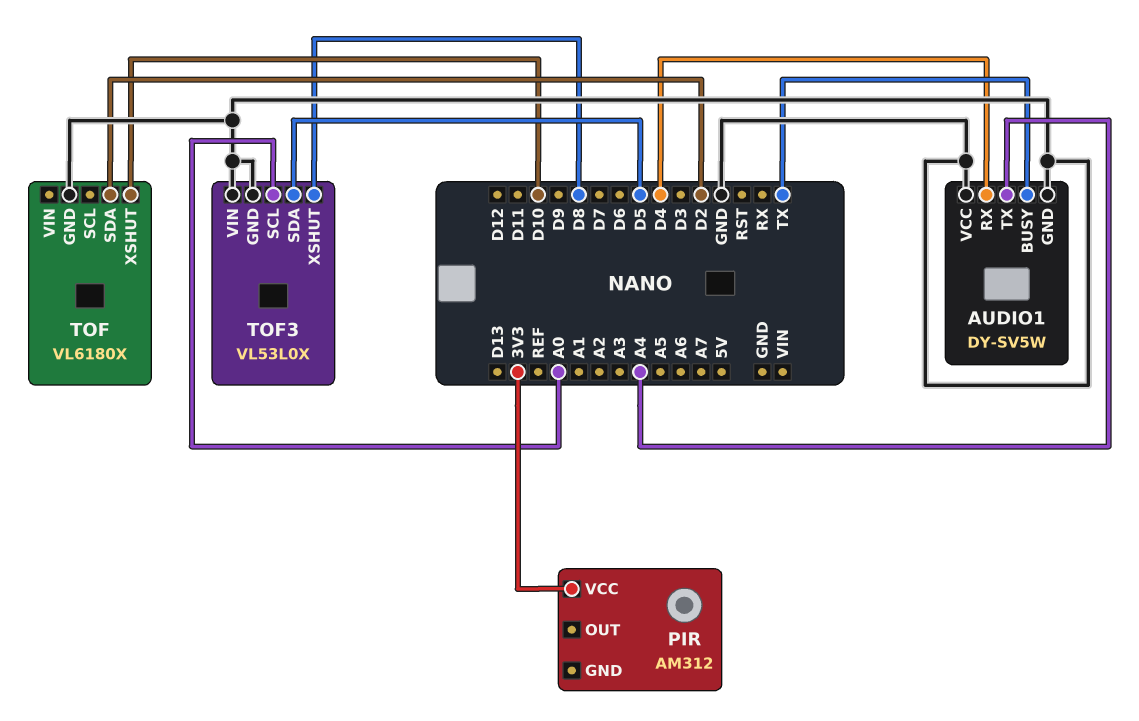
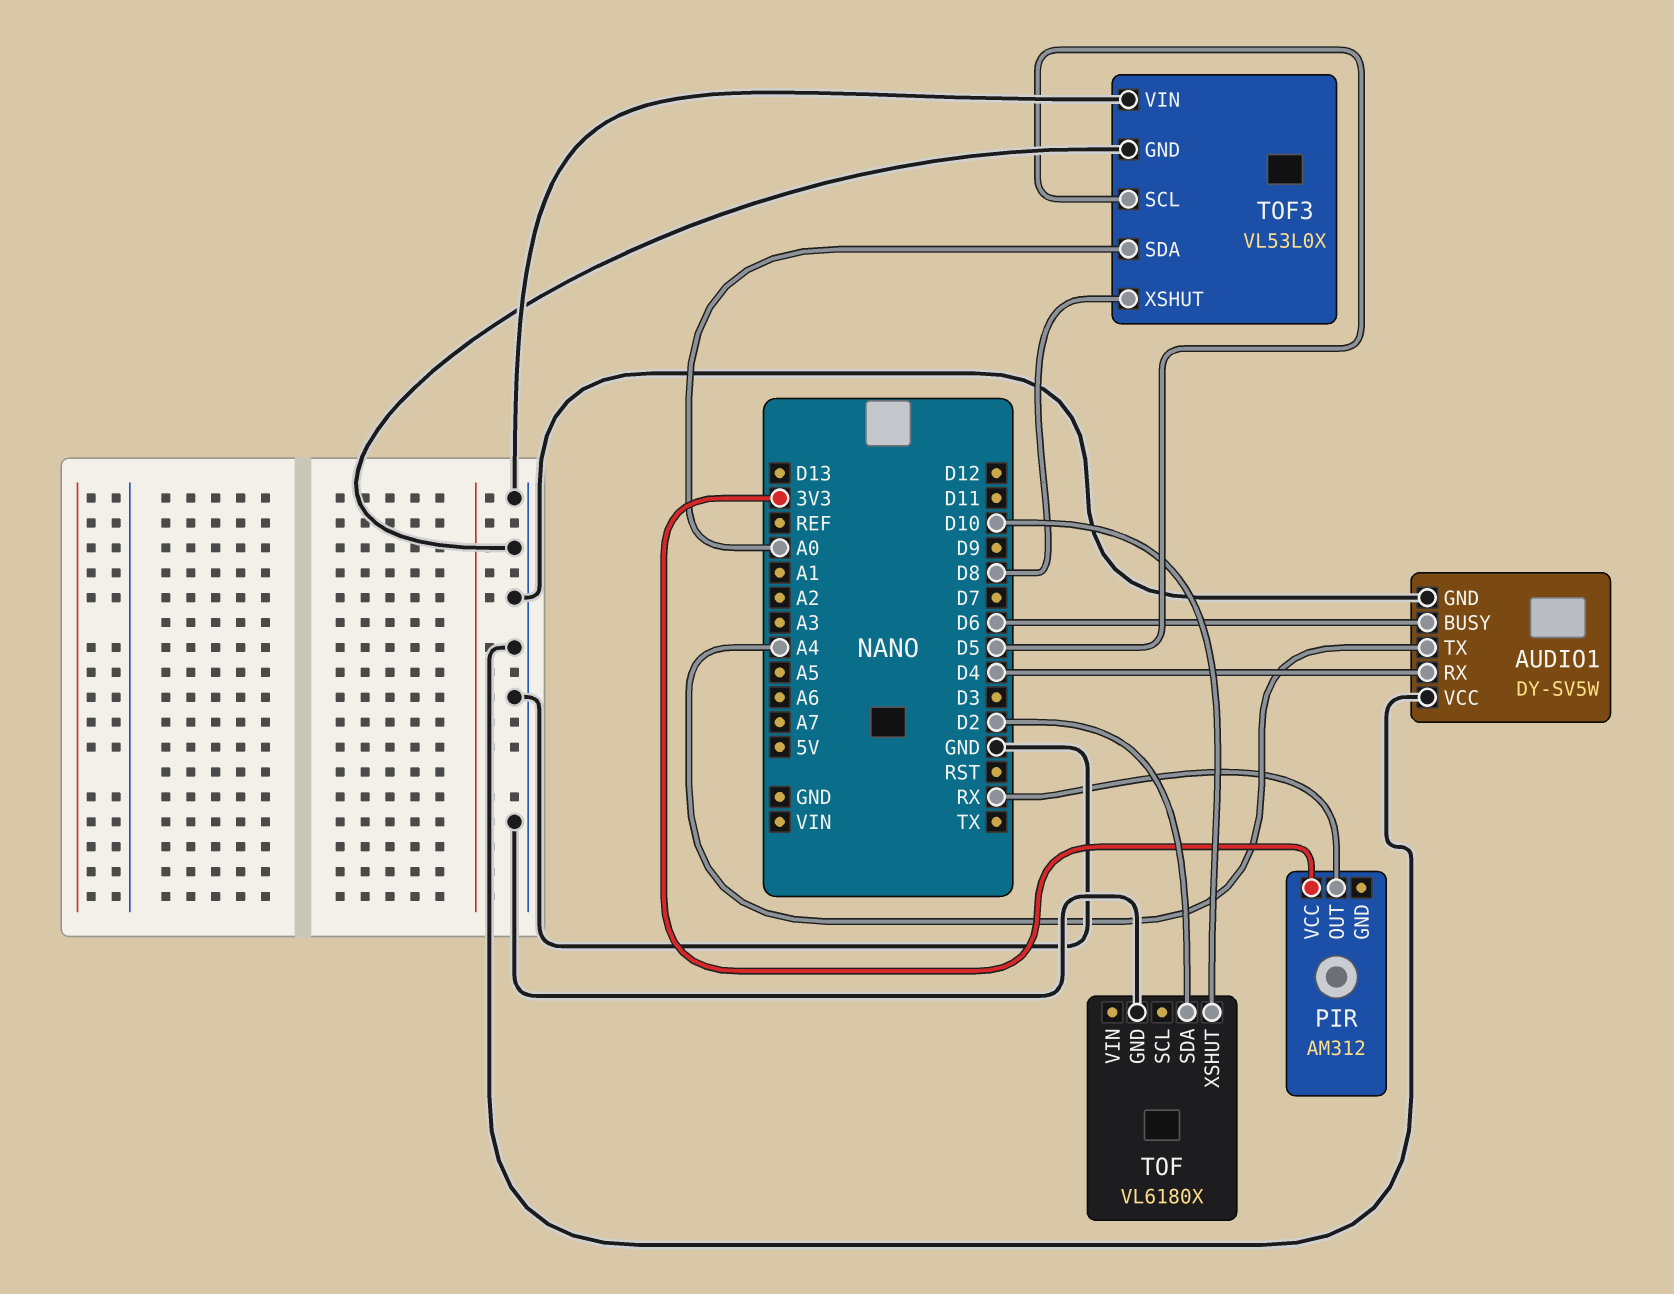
AUDIO1 pin BUSY: TX -> D6
PIR pin OUT: none -> RX
TOF3 pin SCL: A0 -> D5
TOF3 pin SDA: D5 -> A0

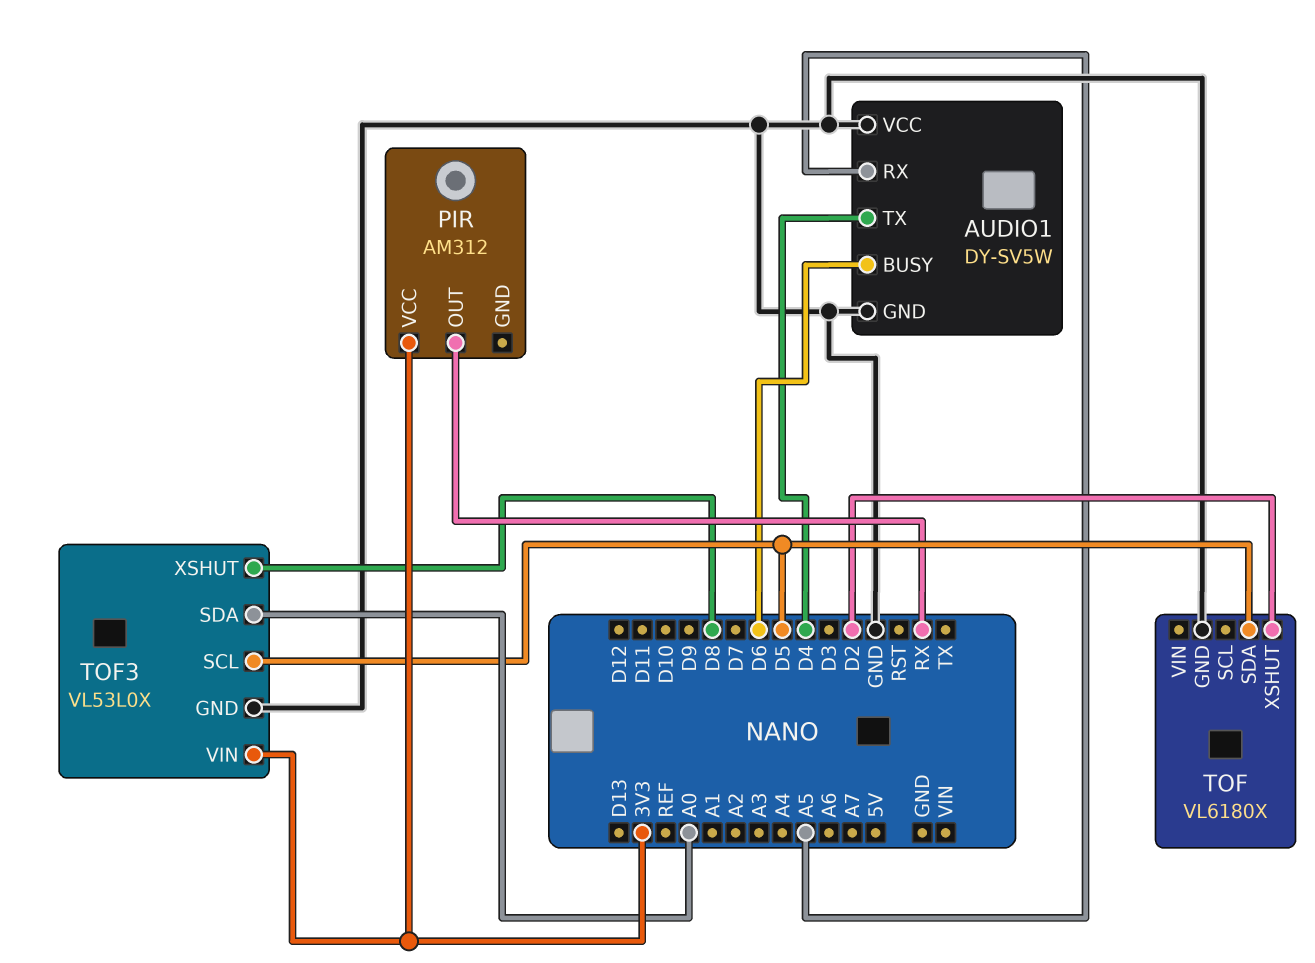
AUDIO1 pin RX: D4 -> A5
AUDIO1 pin TX: A4 -> D4
TOF pin SDA: D2 -> D5
TOF pin XSHUT: D10 -> D2
TOF3 pin VIN: GND -> 3V3

